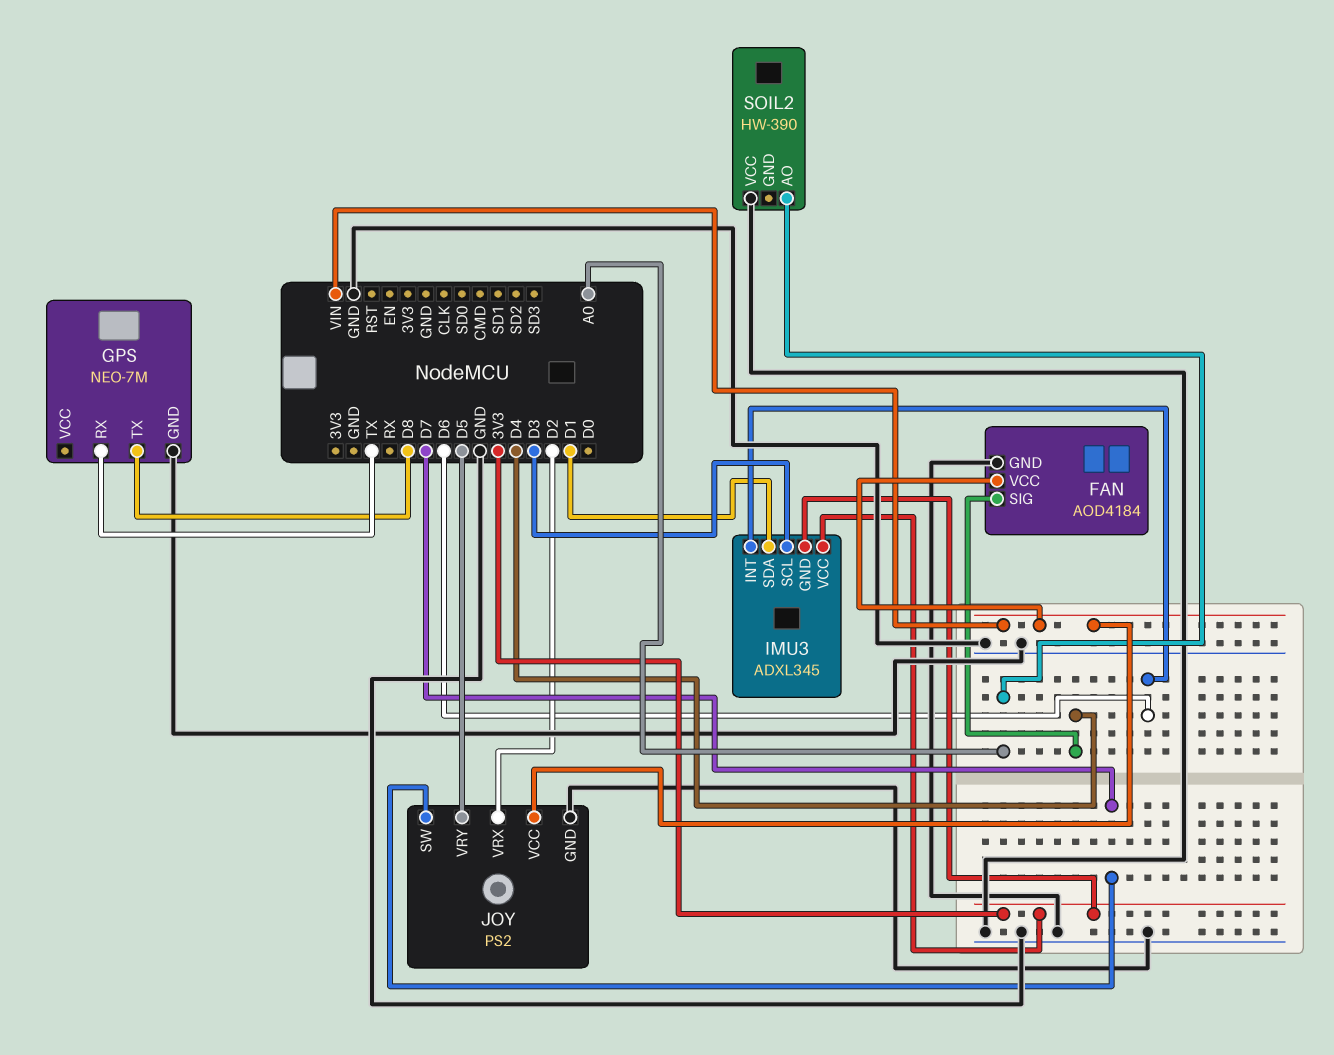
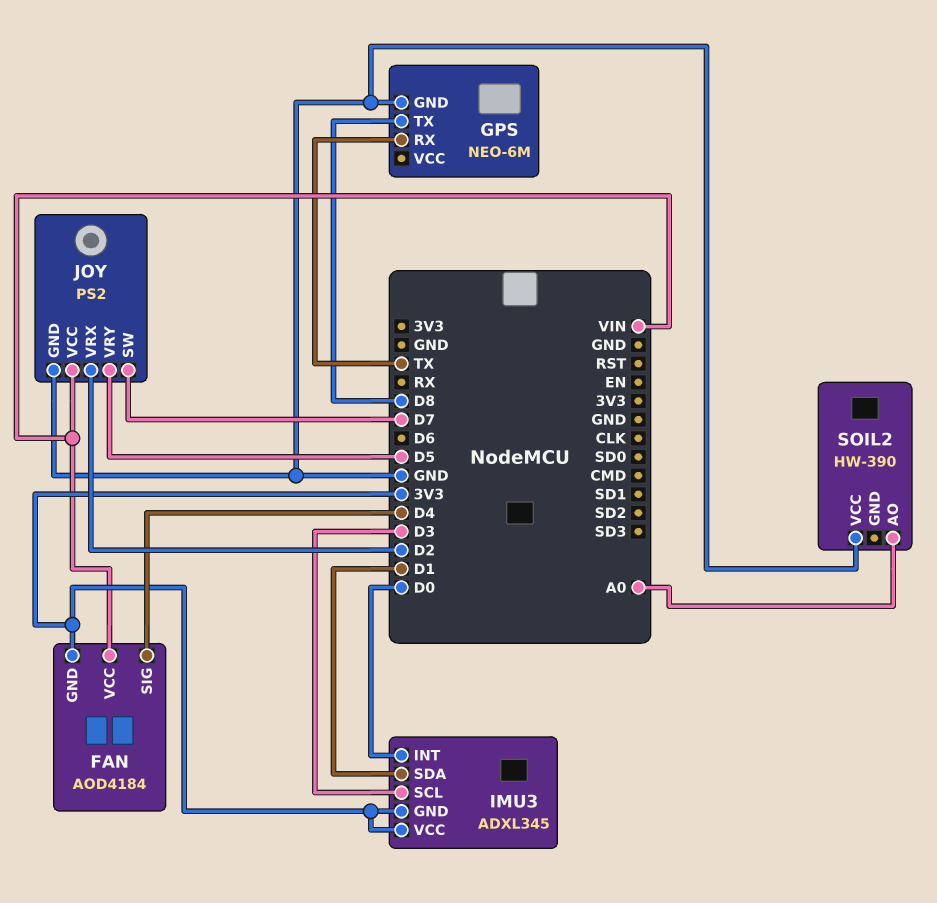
FAN pin GND: GND -> 3V3
GPS: NEO-7M -> NEO-6M
IMU3 pin INT: D6 -> D0

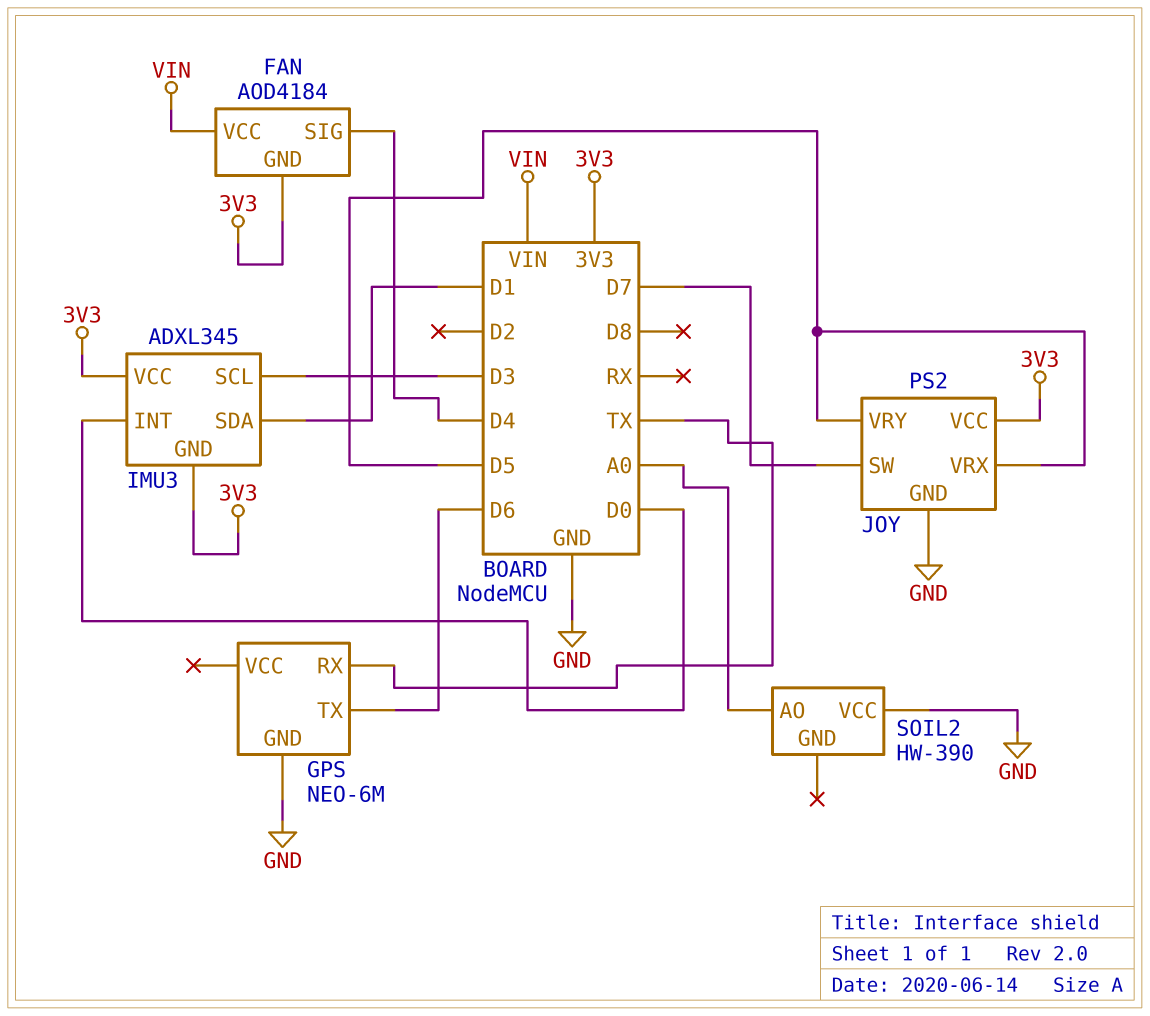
GPS pin TX: D8 -> D6
JOY pin VCC: VIN -> 3V3
JOY pin VRX: D2 -> D5

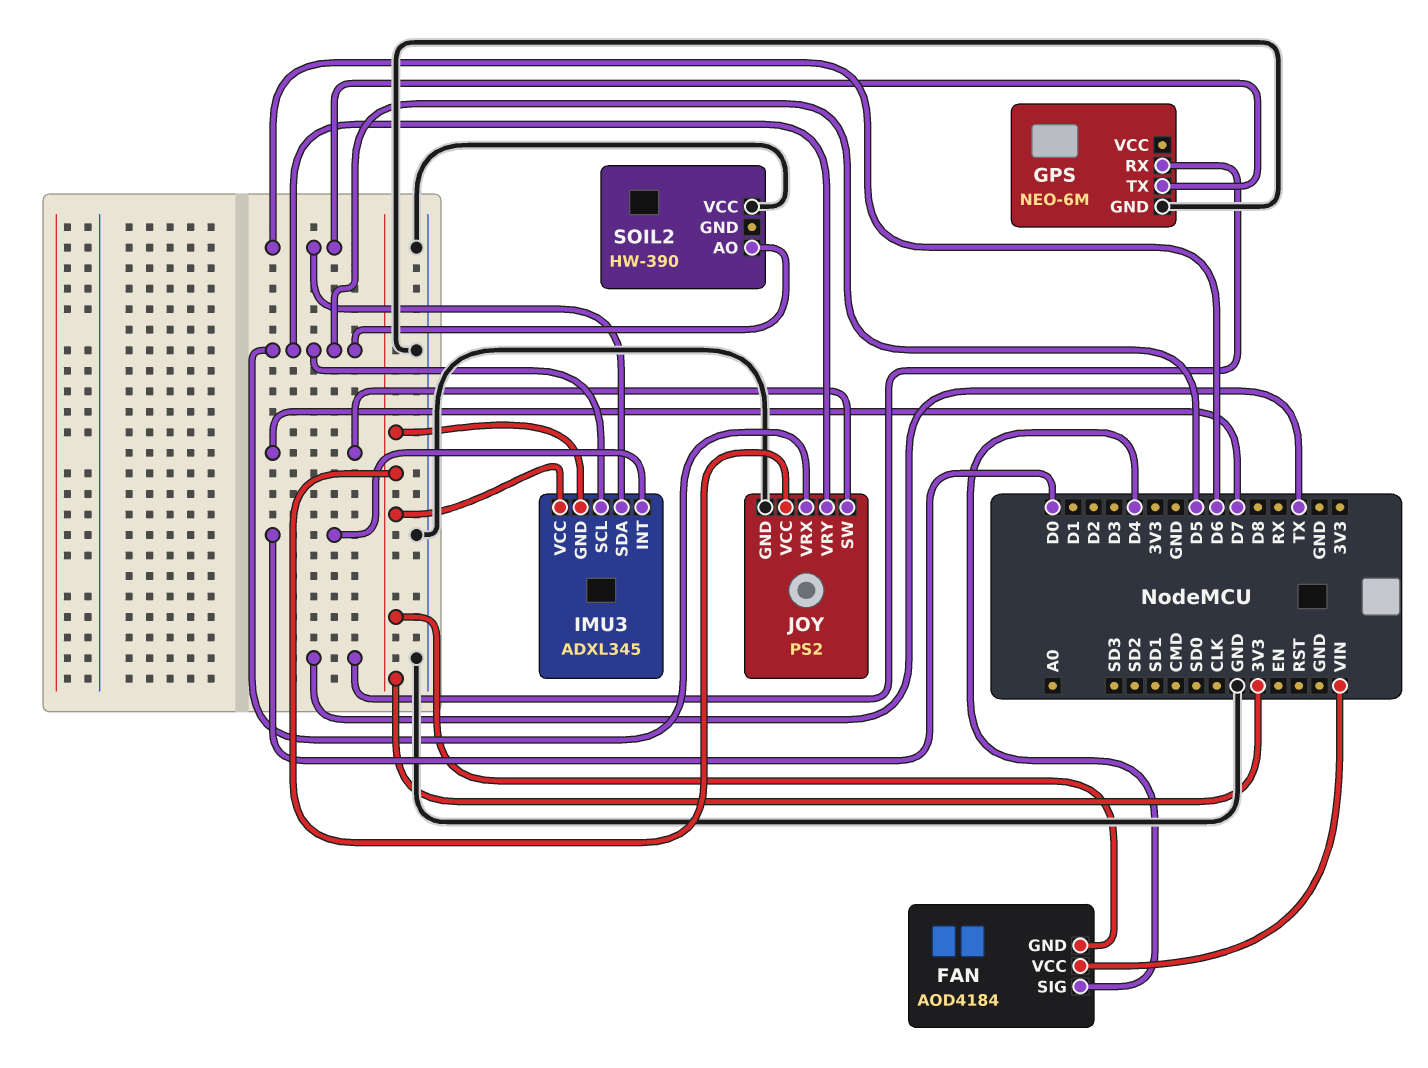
IMU3 pin SCL: D3 -> D5
IMU3 pin SDA: D1 -> D6
SOIL2 pin AO: A0 -> D5

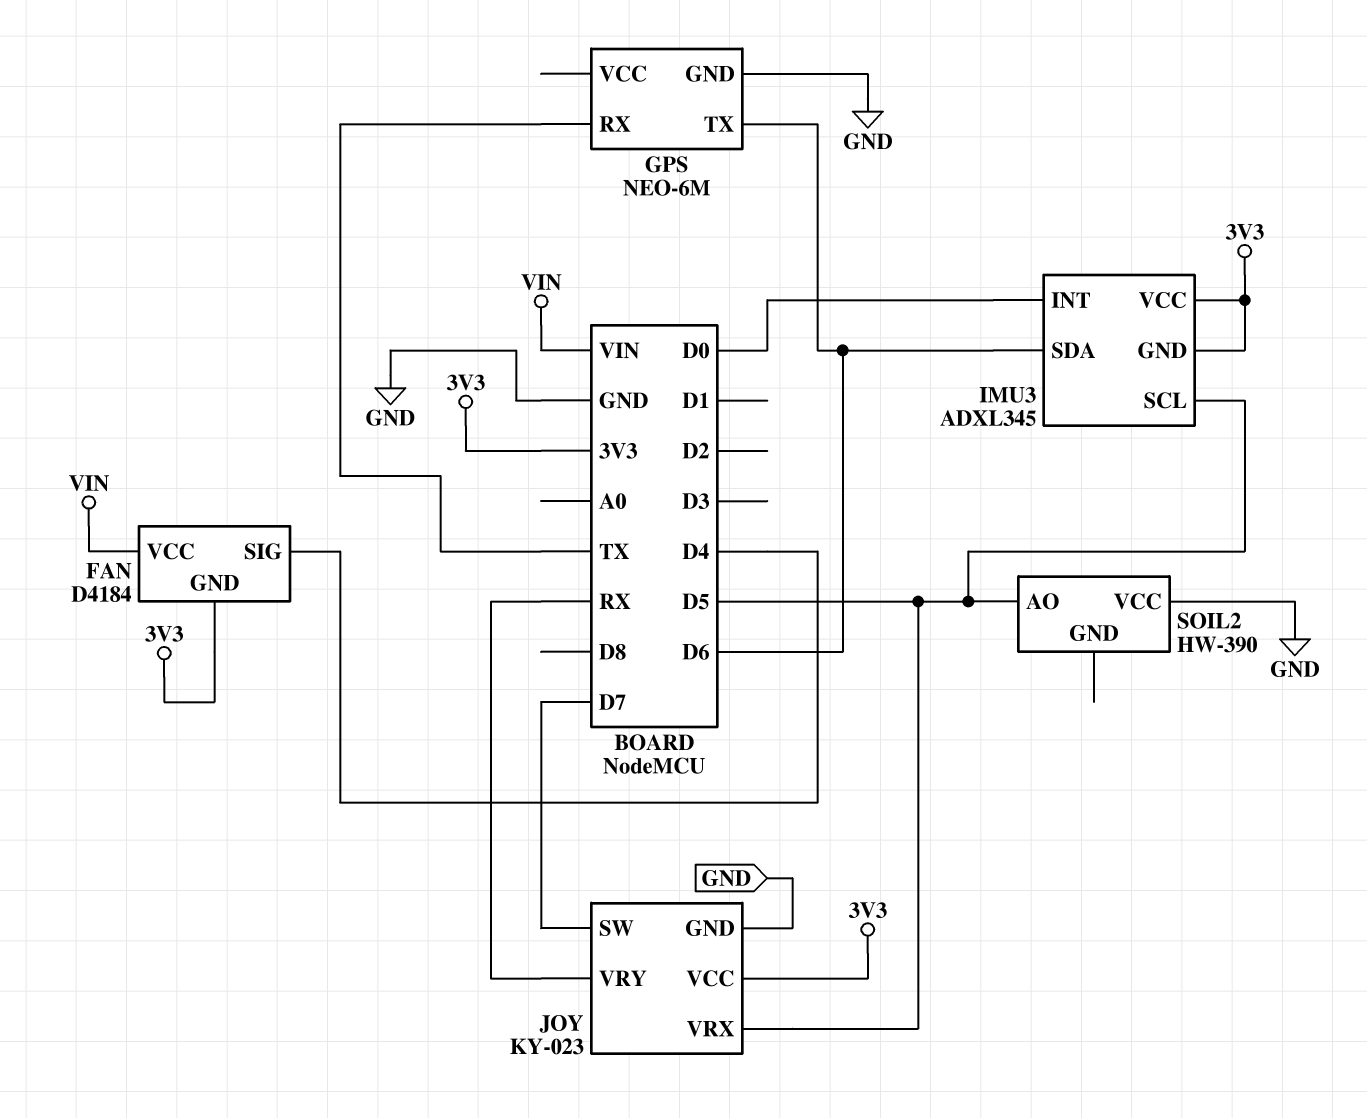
FAN: AOD4184 -> D4184
JOY: PS2 -> KY-023
JOY pin VRY: D5 -> RX

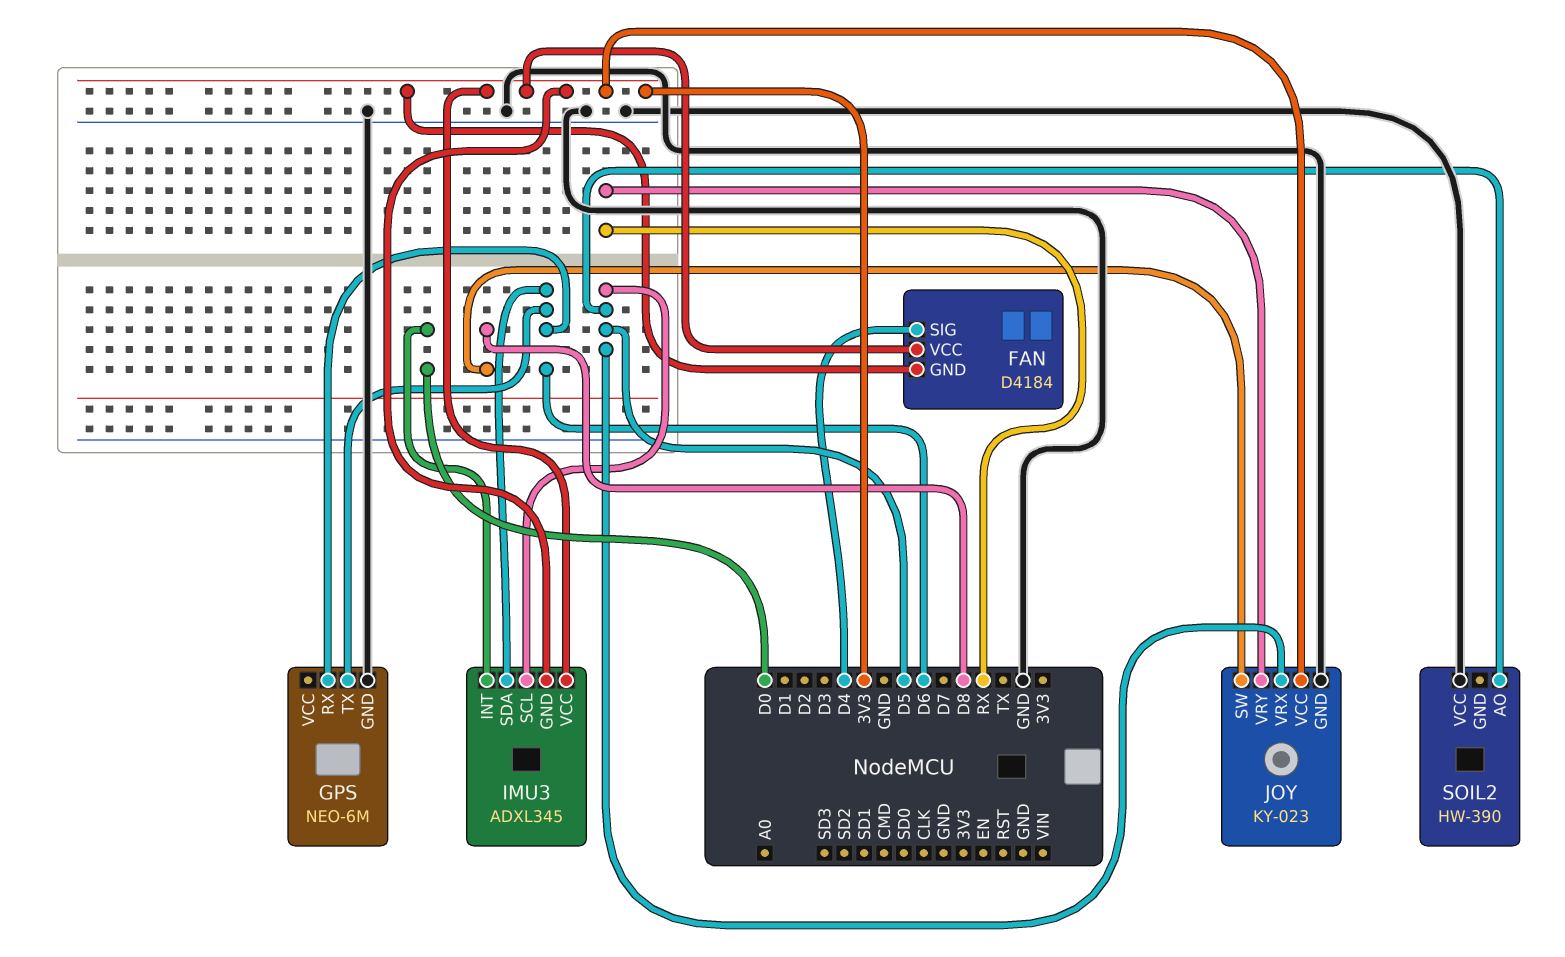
FAN pin VCC: VIN -> 3V3
GPS pin RX: TX -> D6
JOY pin SW: D7 -> D8

